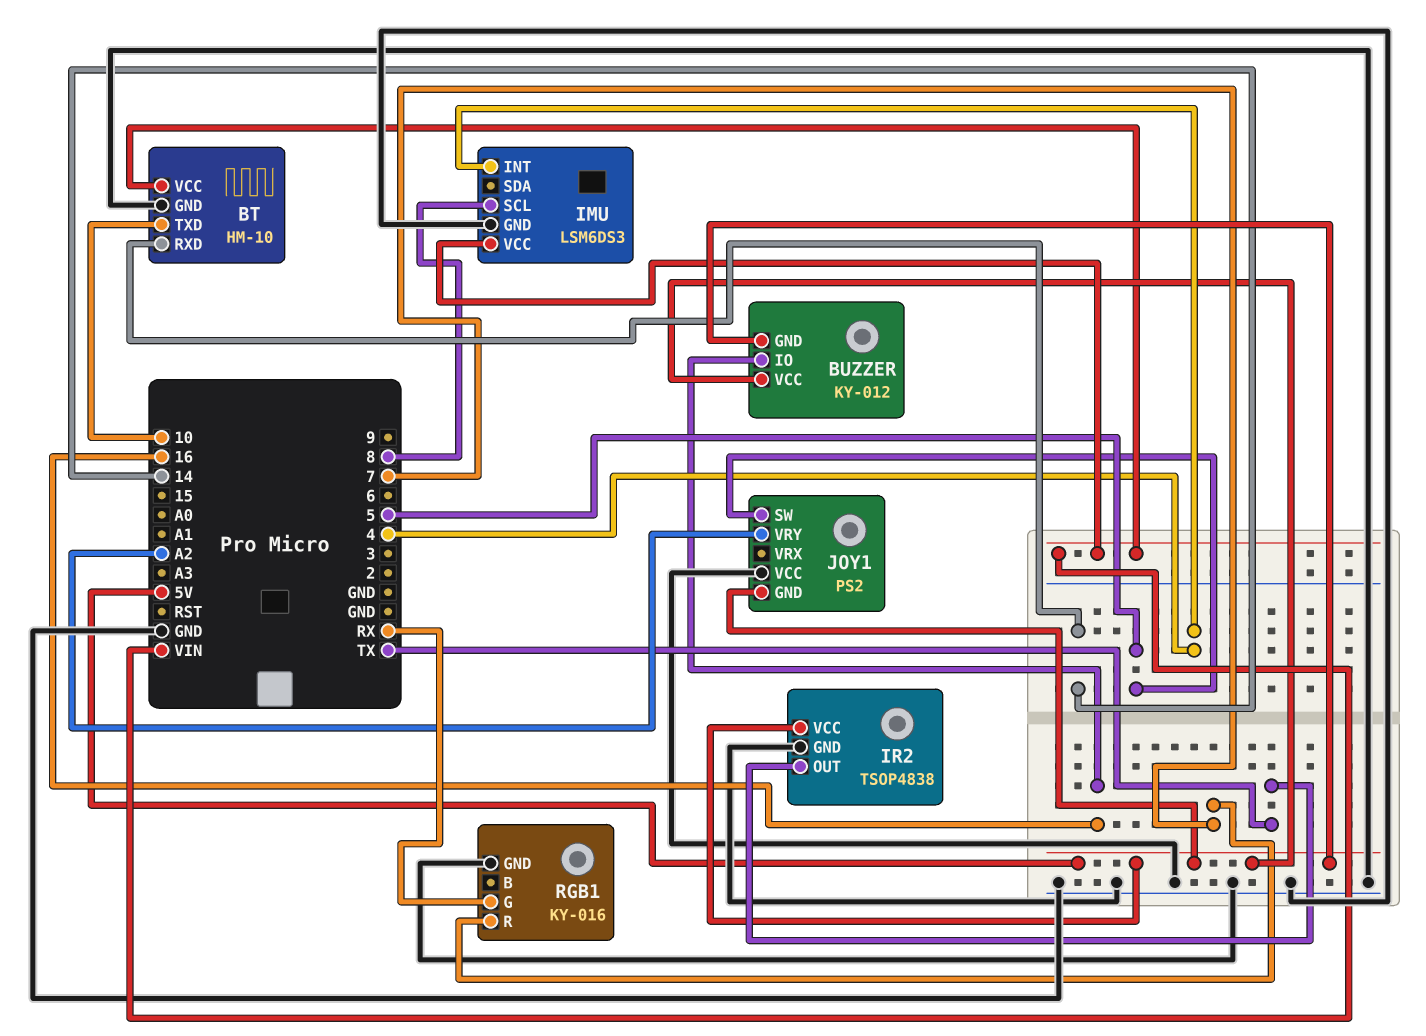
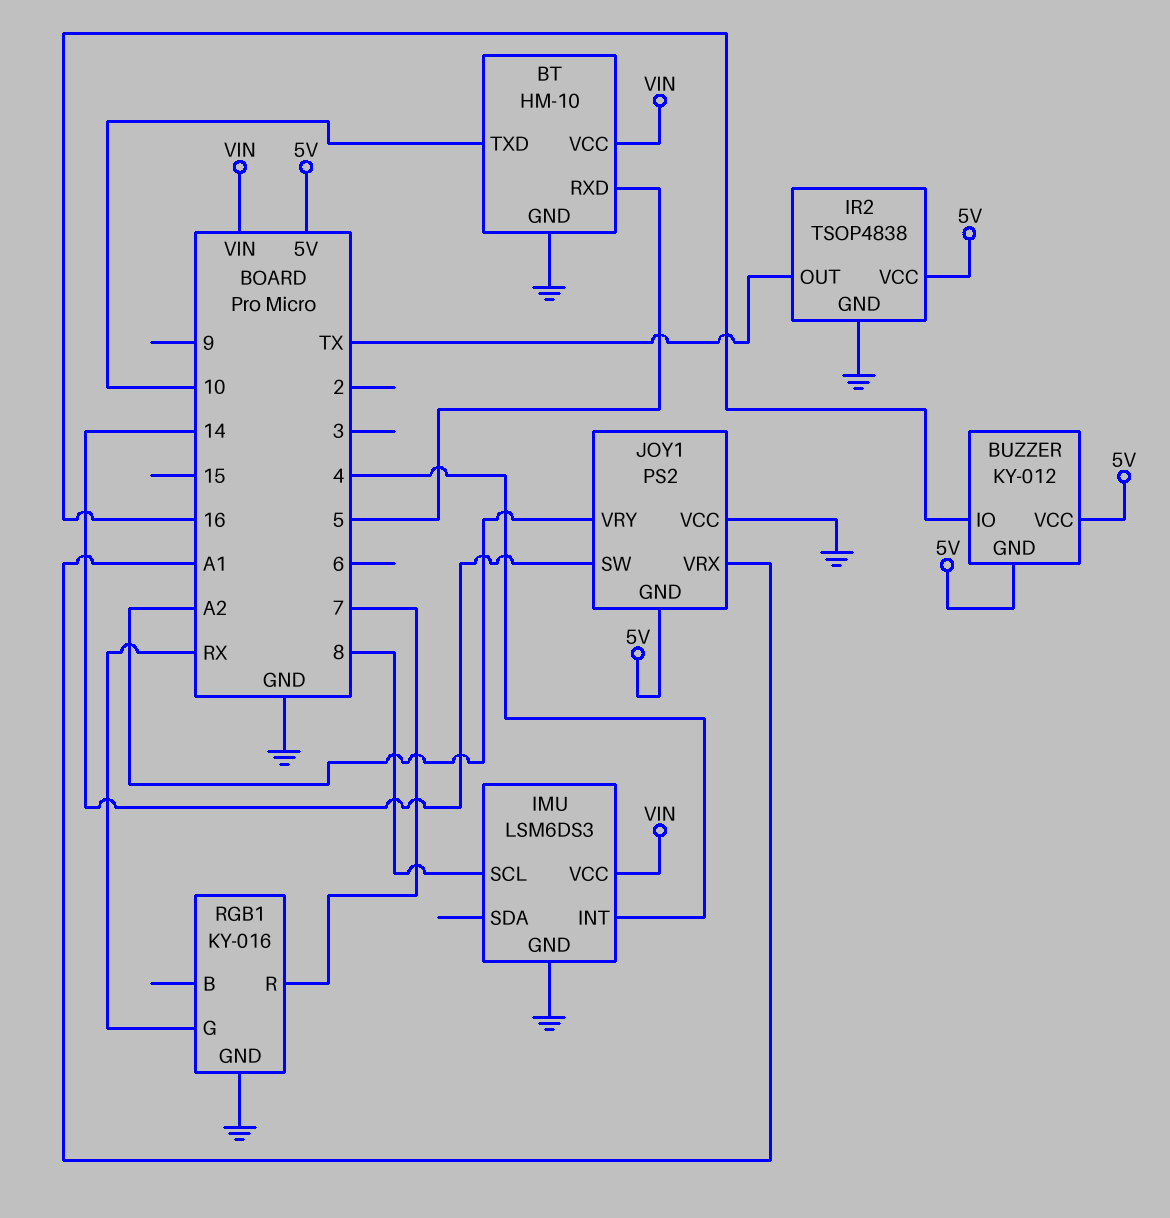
BT pin RXD: 14 -> 5
JOY1 pin SW: 5 -> 14
JOY1 pin VRX: none -> A1

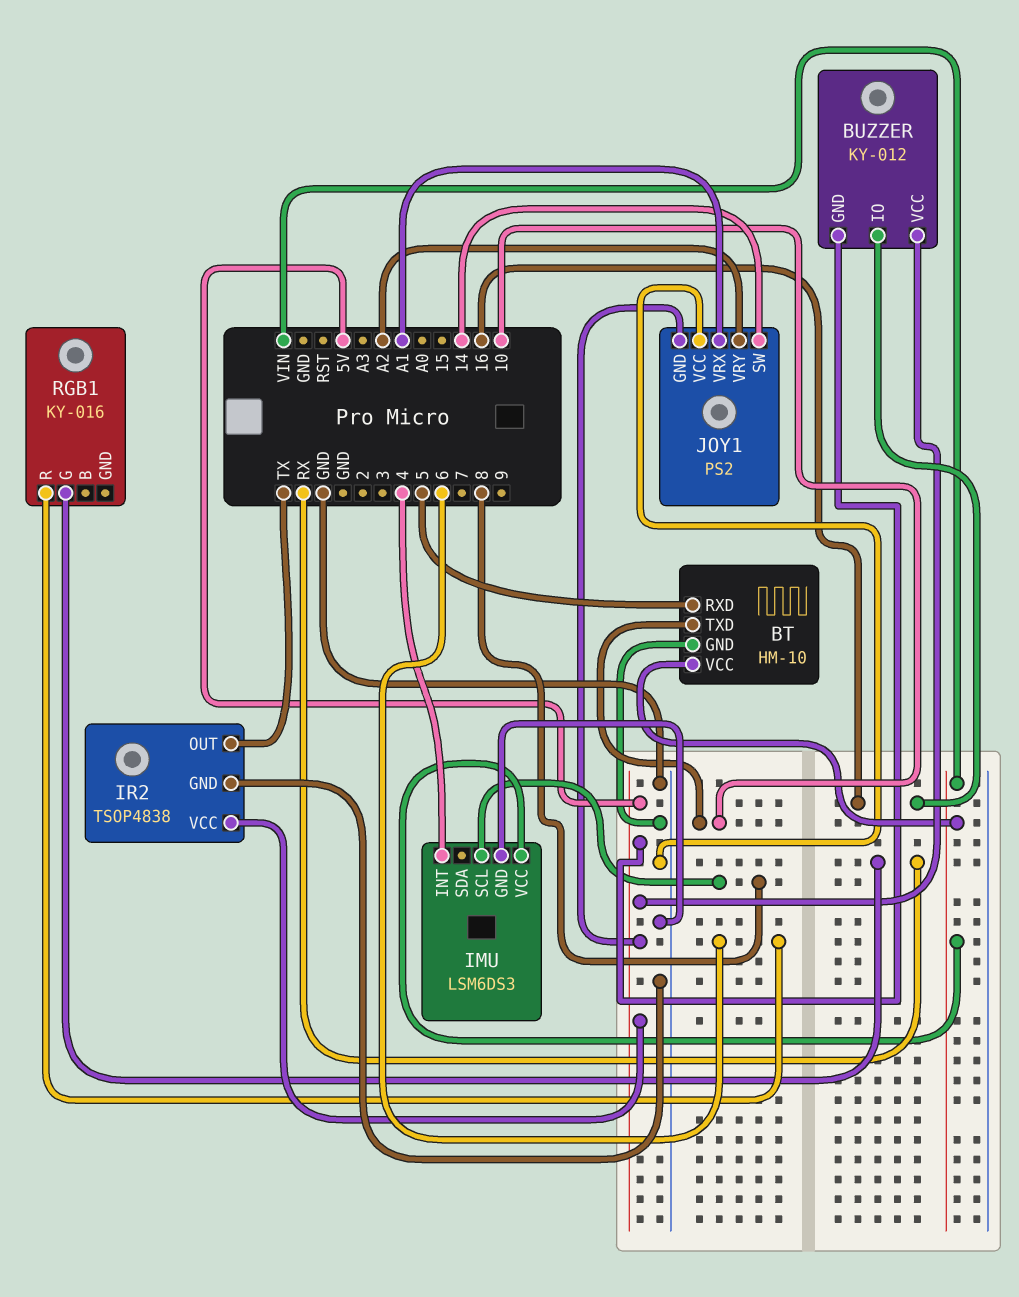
RGB1 pin GND: GND -> none
RGB1 pin R: 7 -> 6

